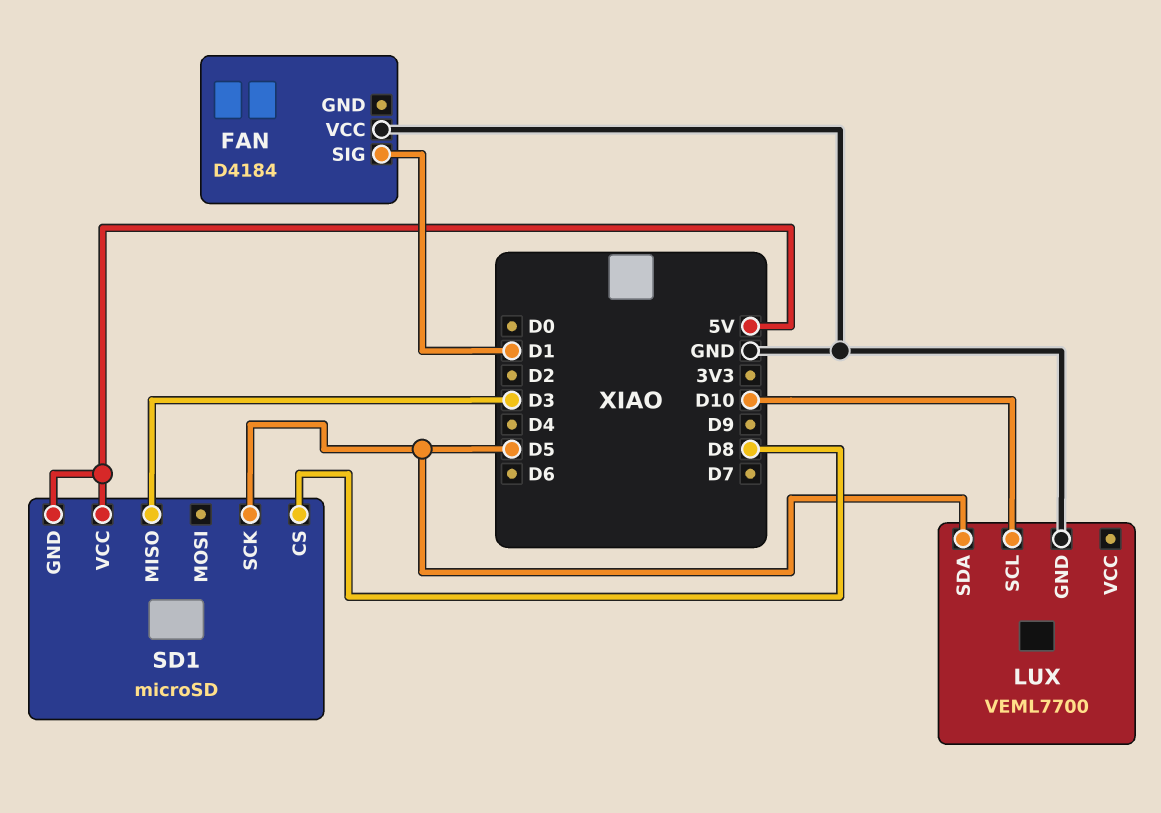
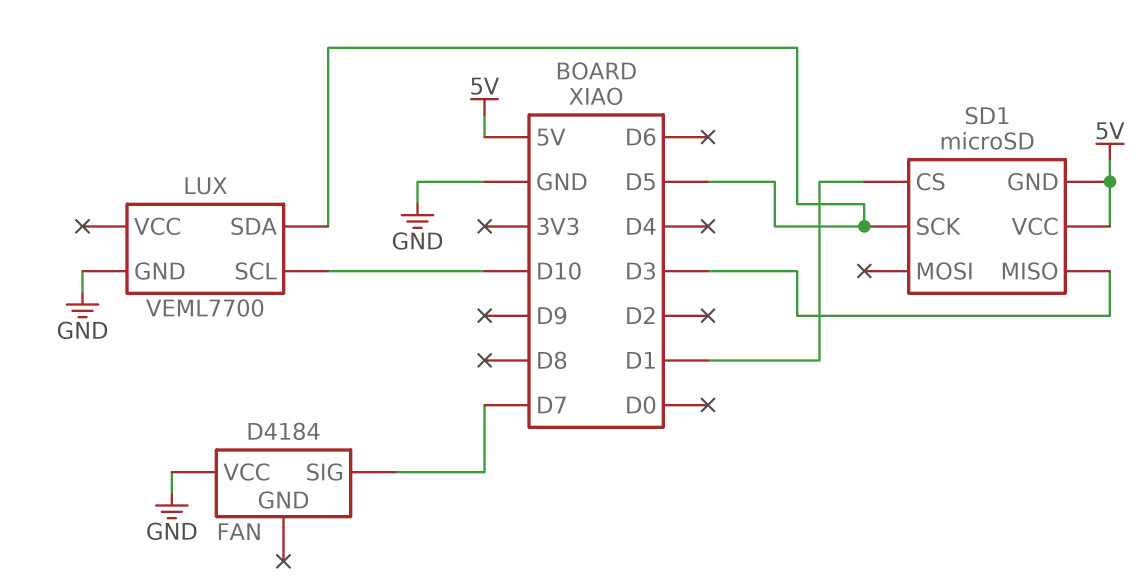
FAN pin SIG: D1 -> D7
SD1 pin CS: D8 -> D1

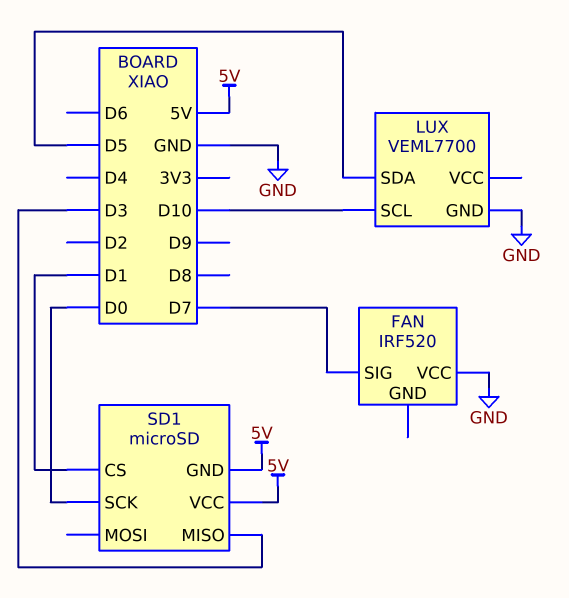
FAN: D4184 -> IRF520
SD1 pin SCK: D5 -> D0

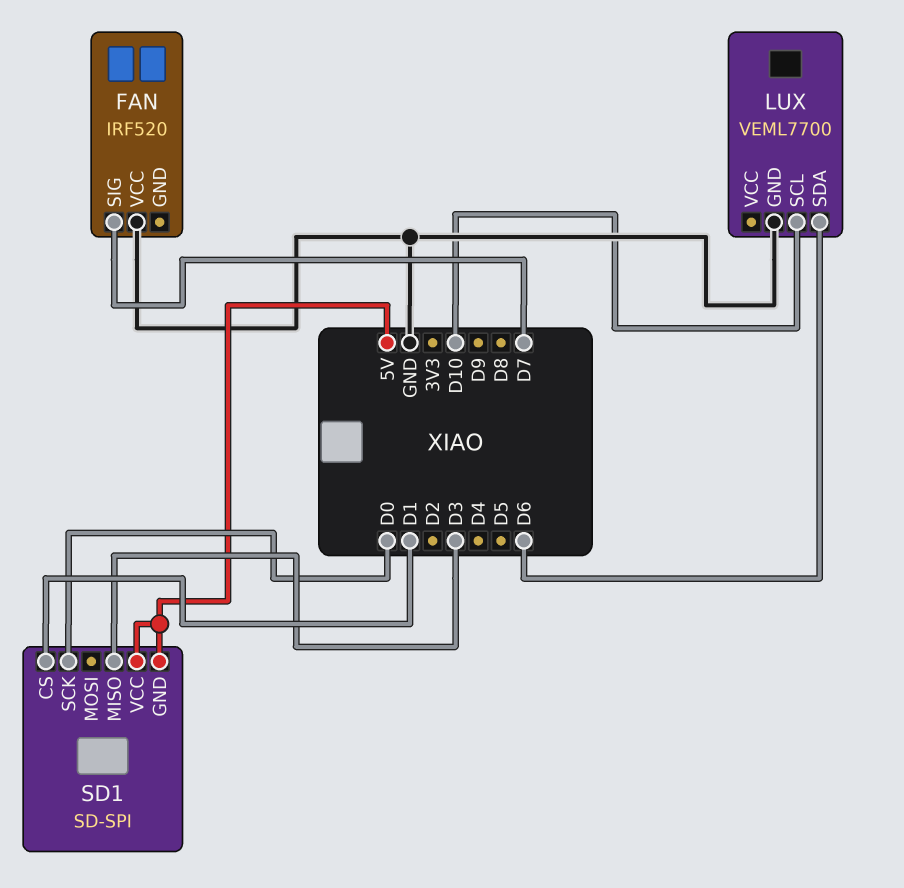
LUX pin SDA: D5 -> D6
SD1: microSD -> SD-SPI

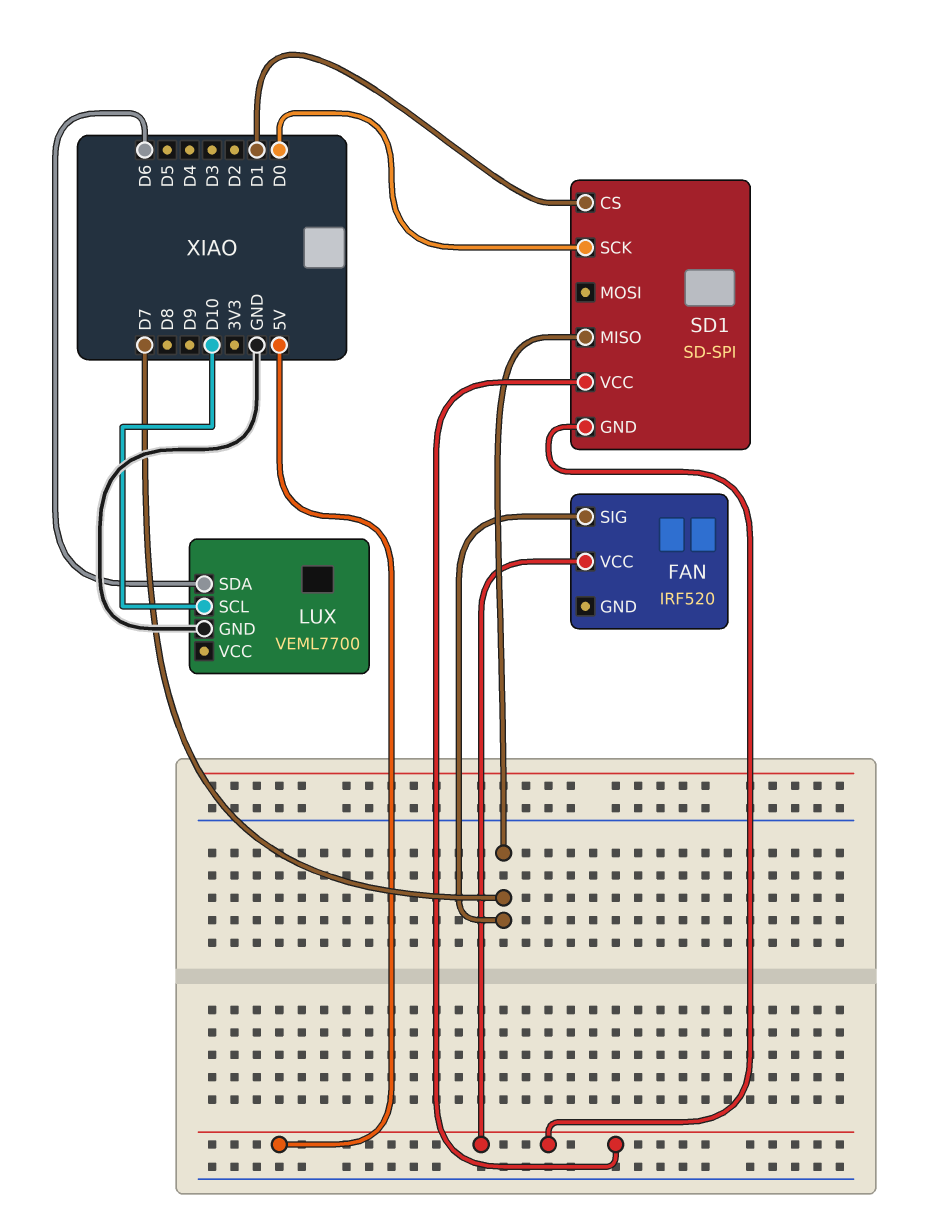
FAN pin VCC: GND -> 5V
SD1 pin MISO: D3 -> D7

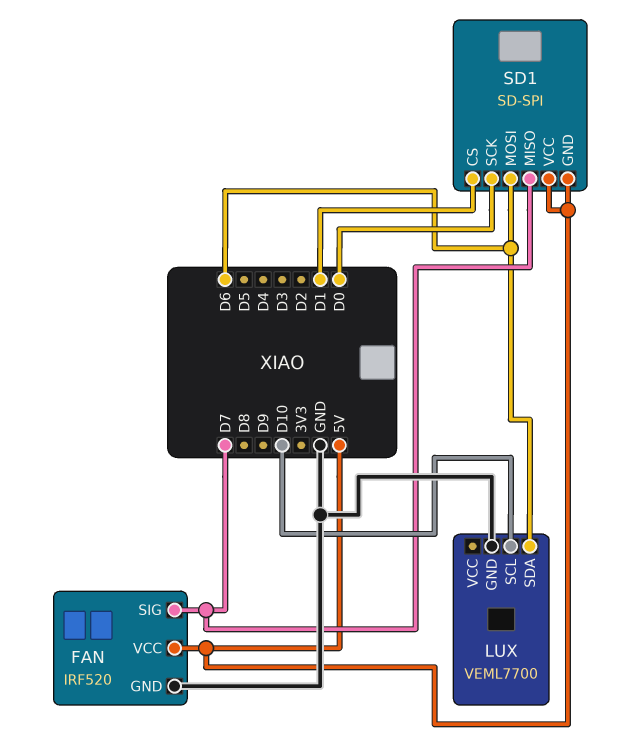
FAN pin GND: none -> GND
SD1 pin MOSI: none -> D6

